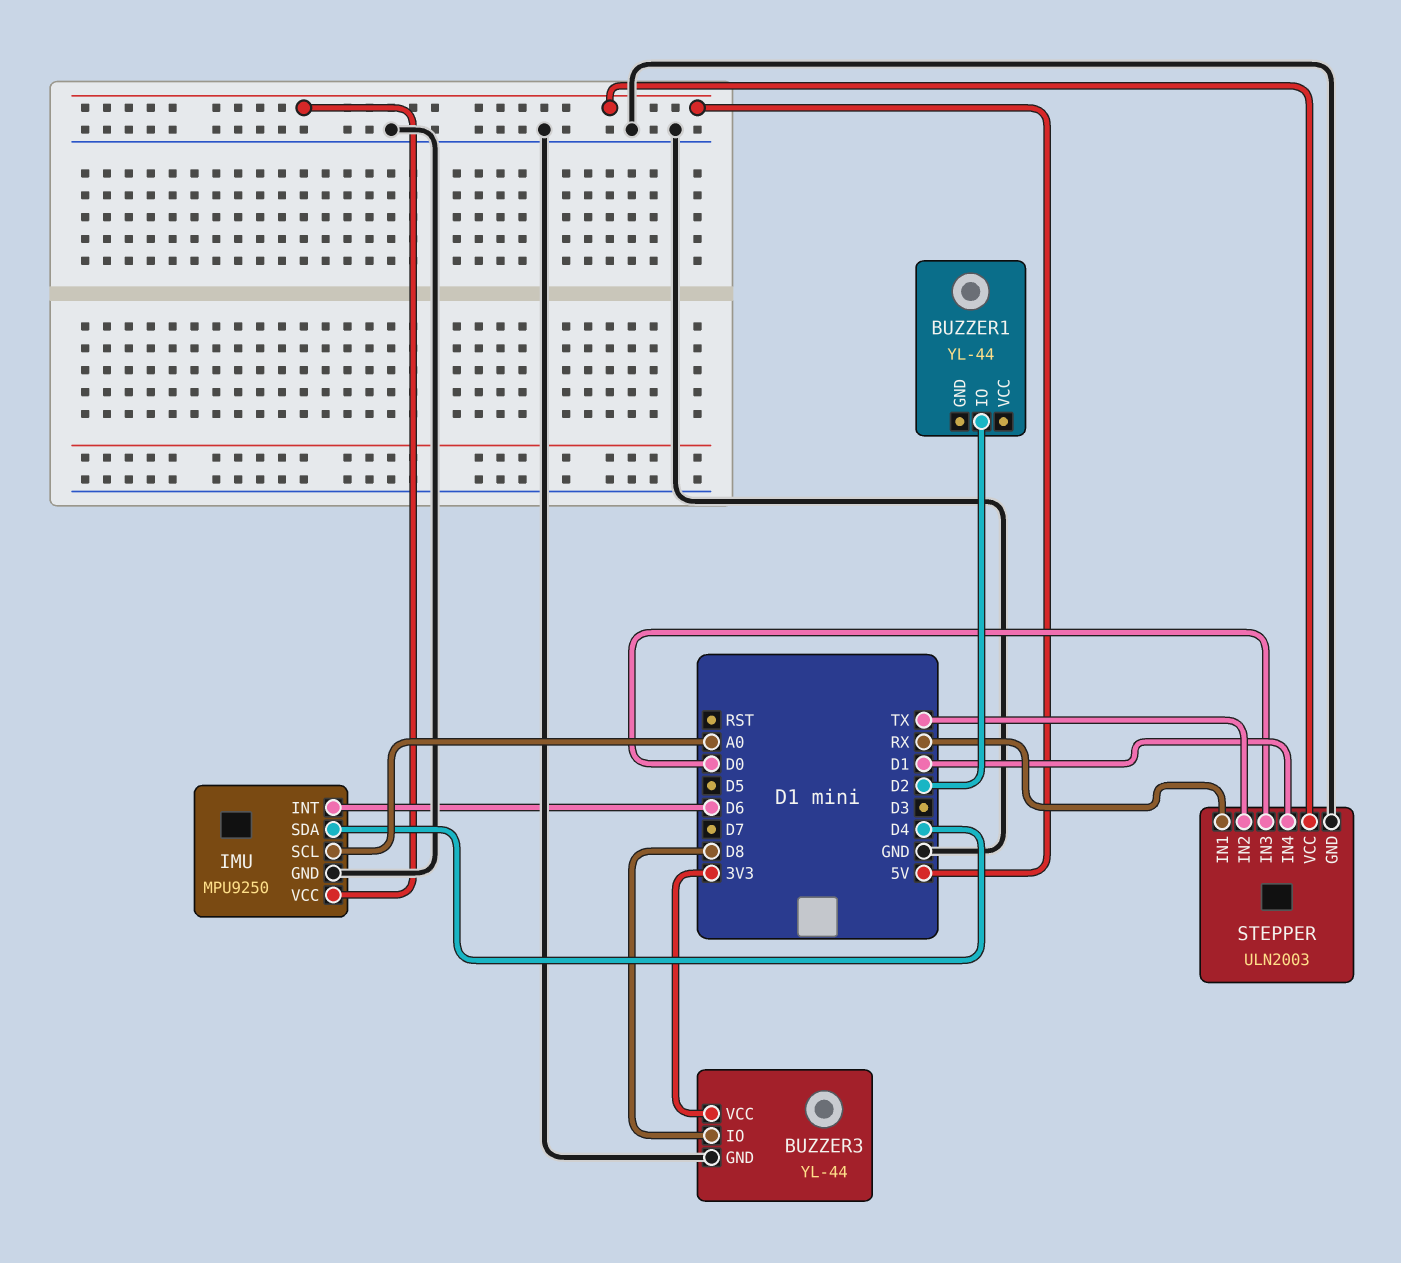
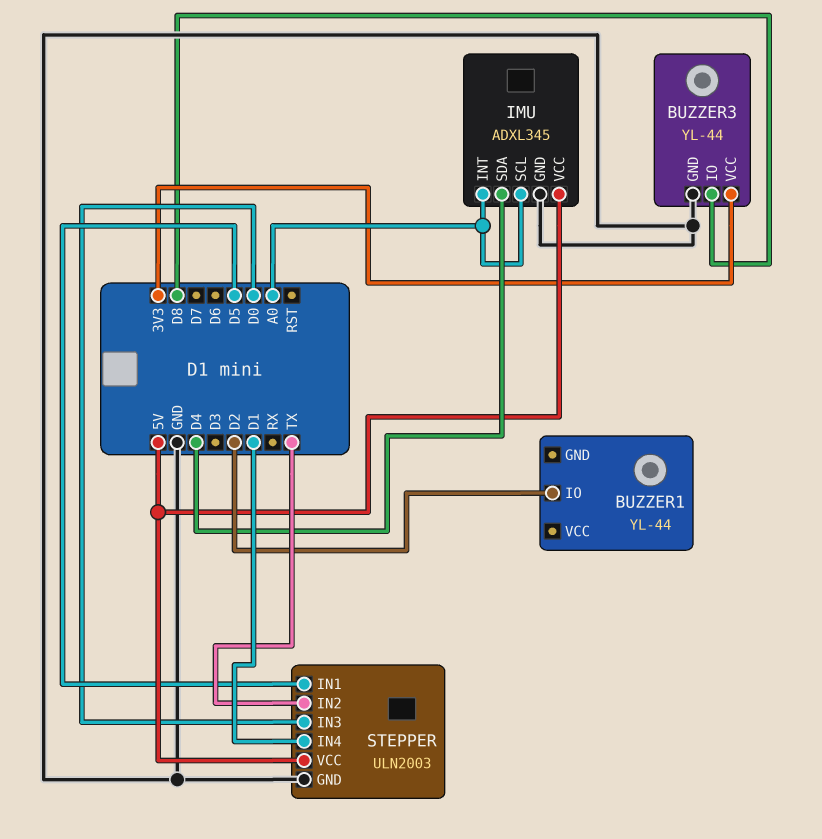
IMU: MPU9250 -> ADXL345
IMU pin INT: D6 -> A0
STEPPER pin IN1: RX -> D5

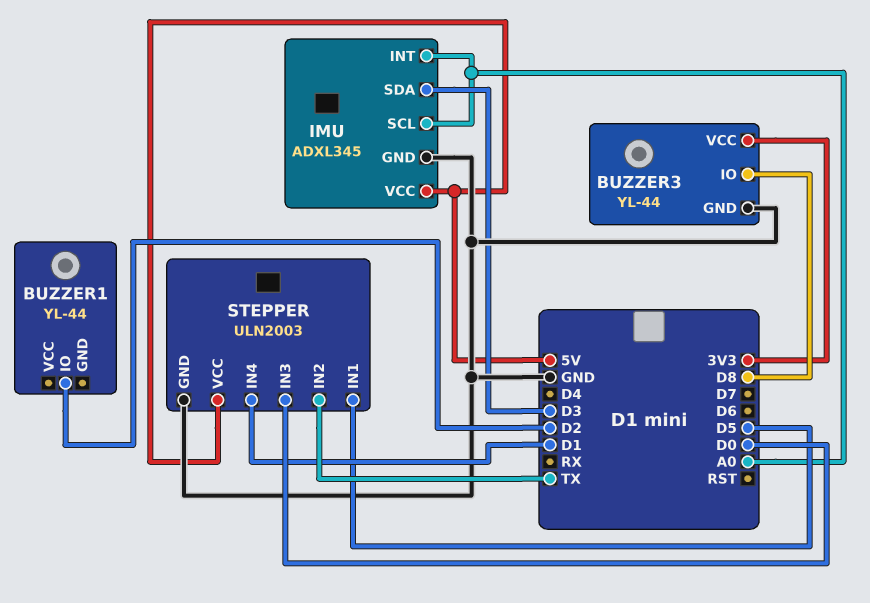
IMU pin SDA: D4 -> D3

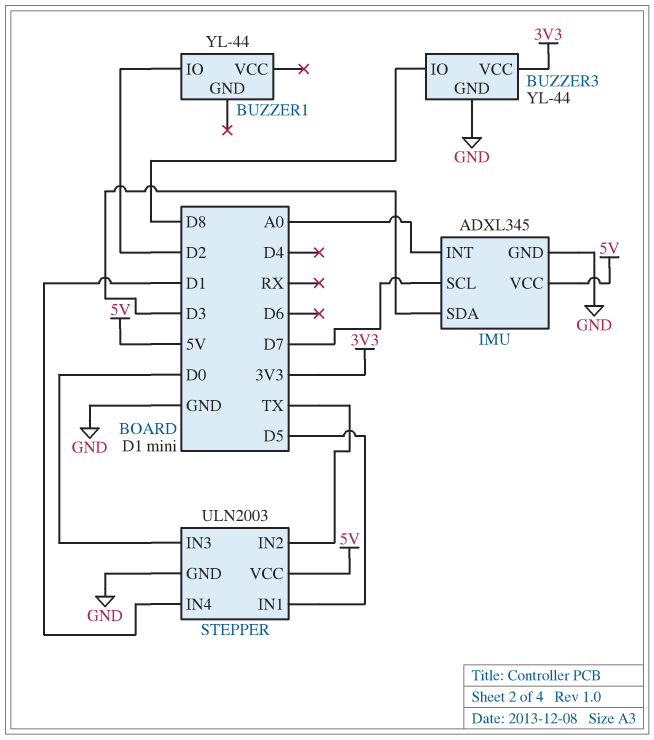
IMU pin SCL: A0 -> D7

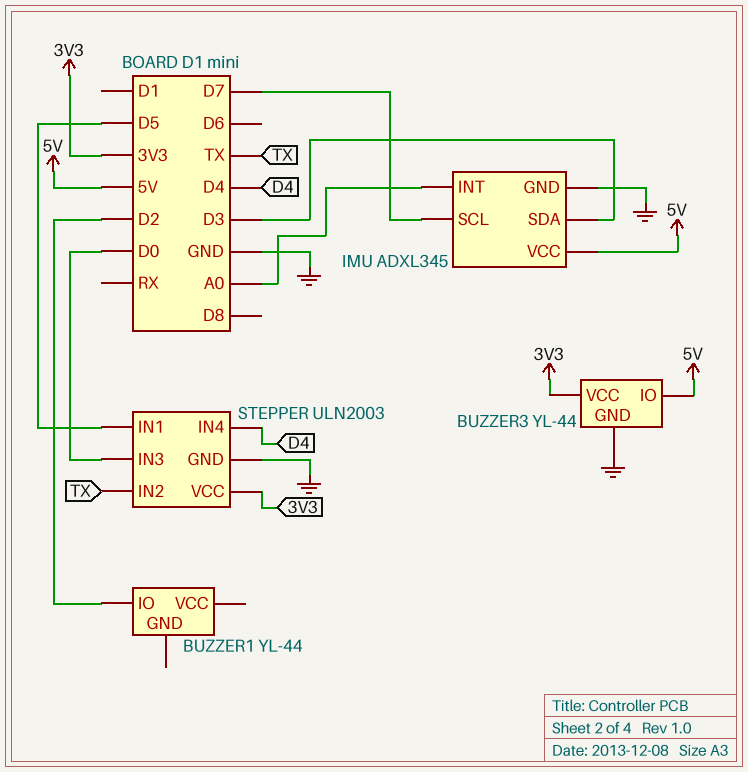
BUZZER3 pin IO: D8 -> 5V
STEPPER pin IN4: D1 -> D4
STEPPER pin VCC: 5V -> 3V3

